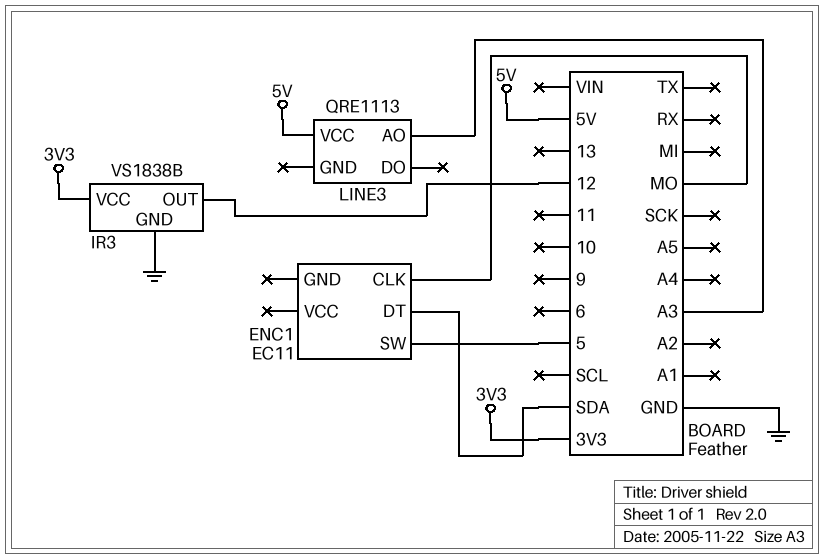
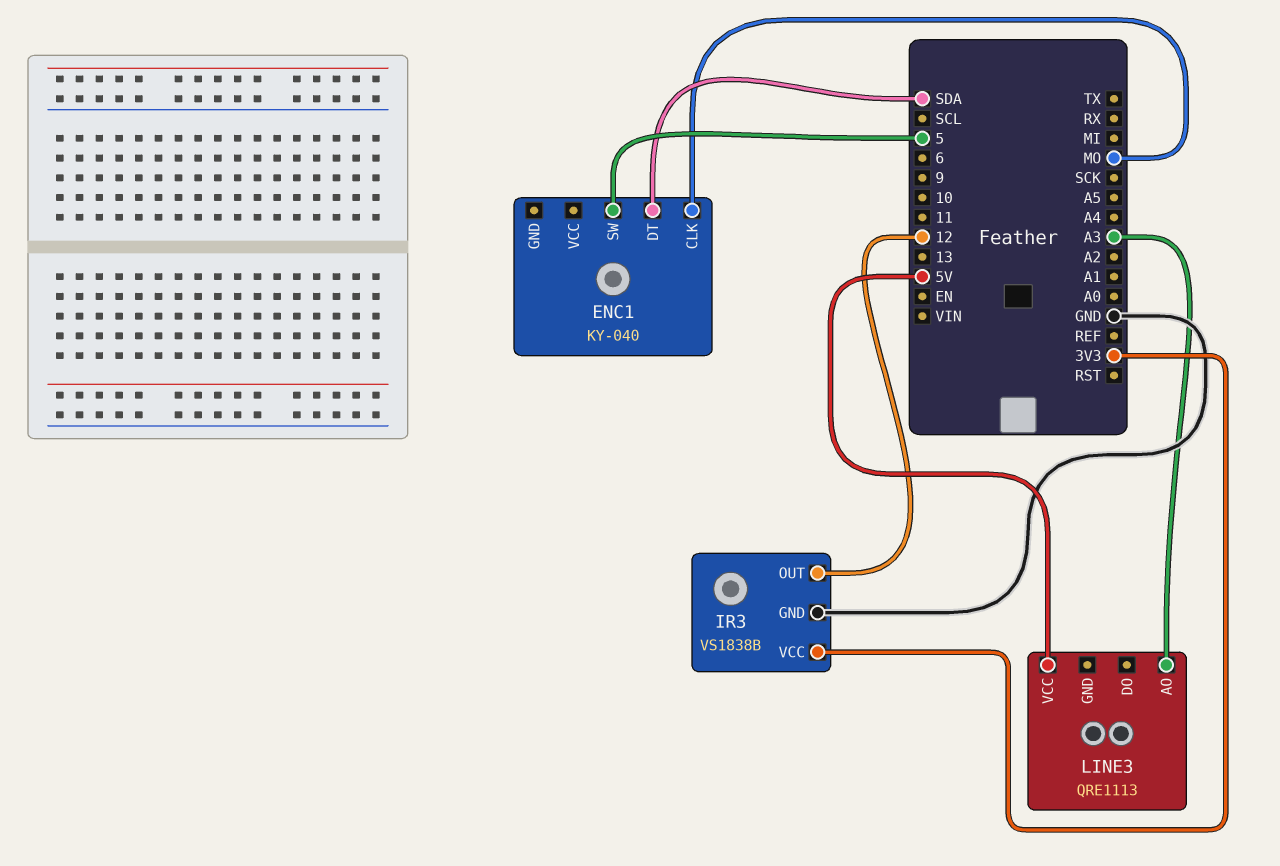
ENC1: EC11 -> KY-040

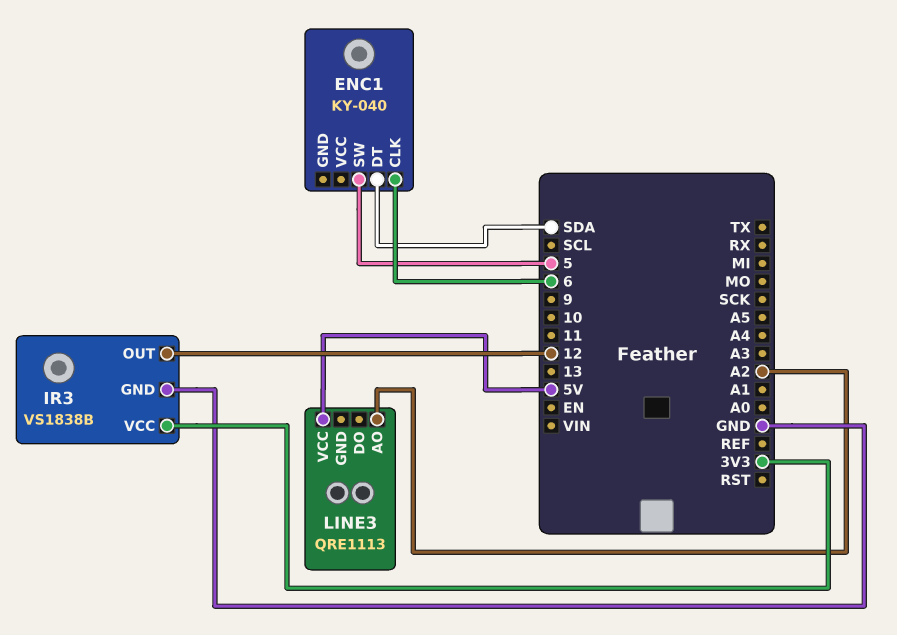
ENC1 pin CLK: MO -> 6
LINE3 pin AO: A3 -> A2

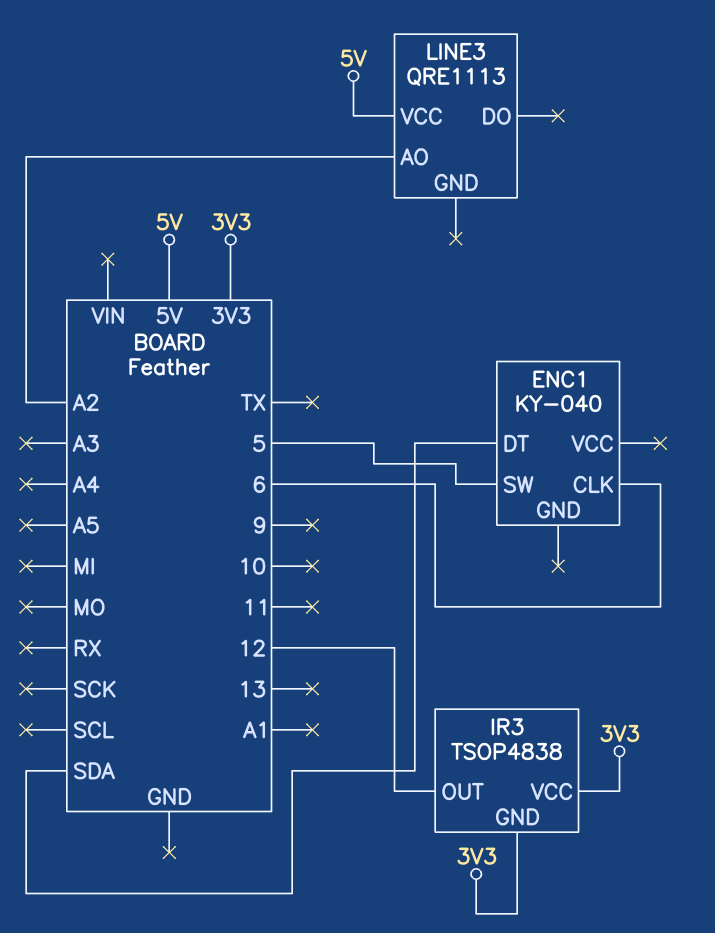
IR3: VS1838B -> TSOP4838
IR3 pin GND: GND -> 3V3

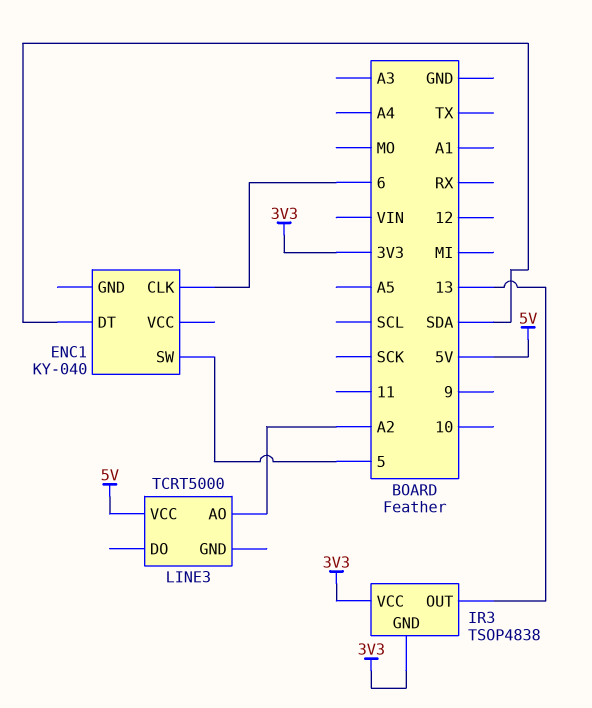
IR3 pin OUT: 12 -> 13
LINE3: QRE1113 -> TCRT5000

